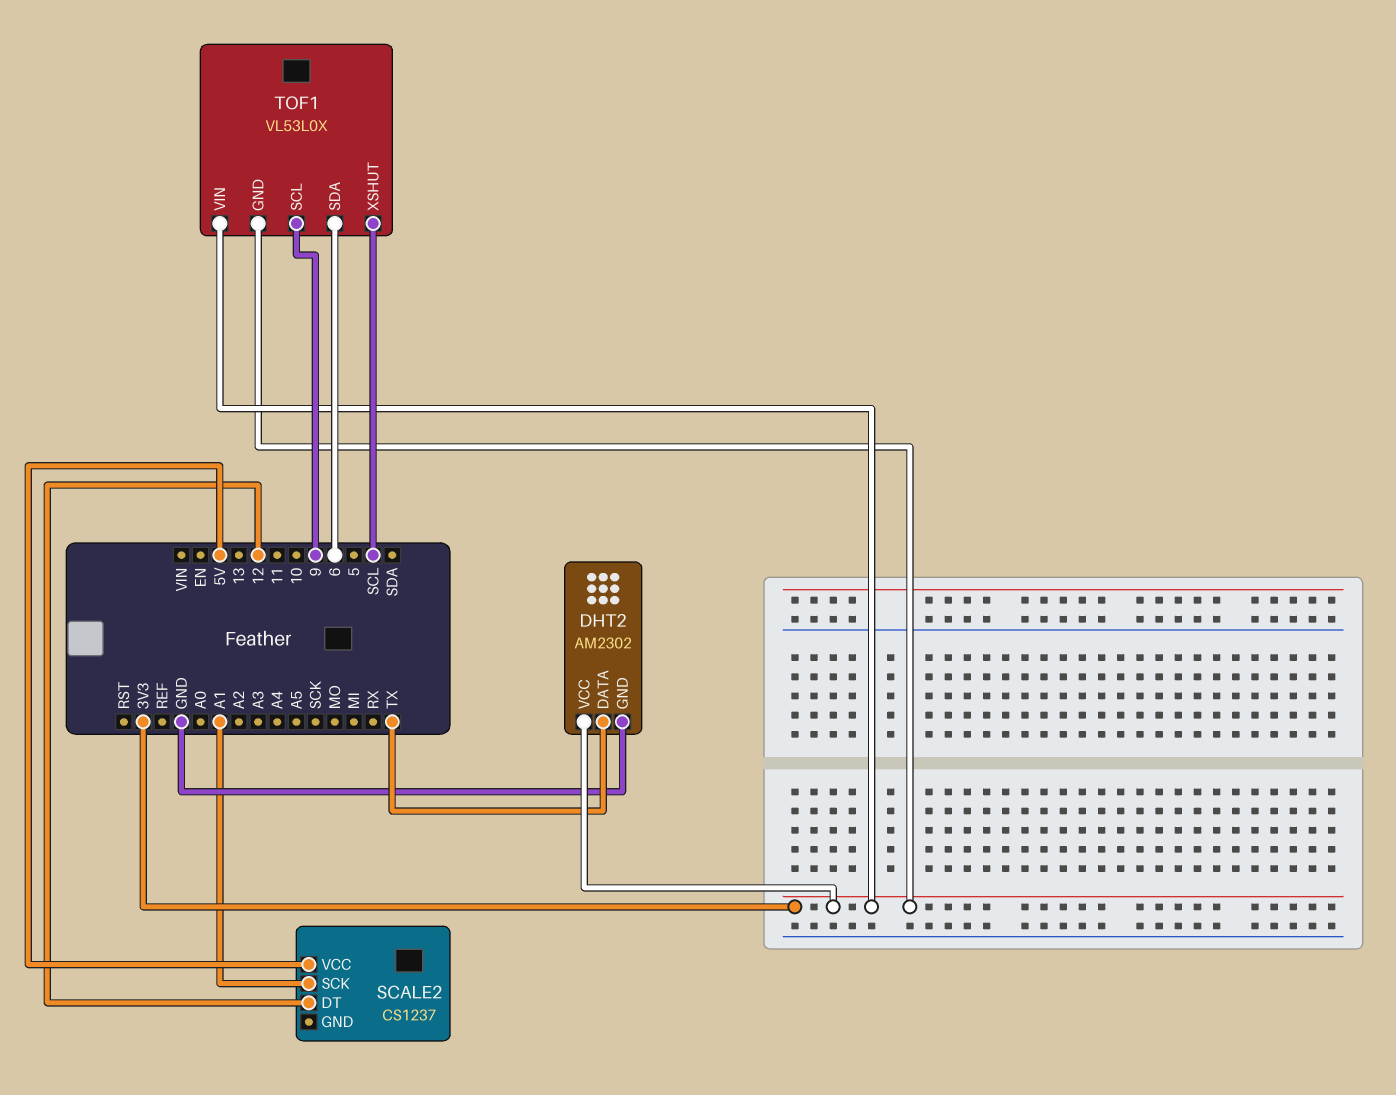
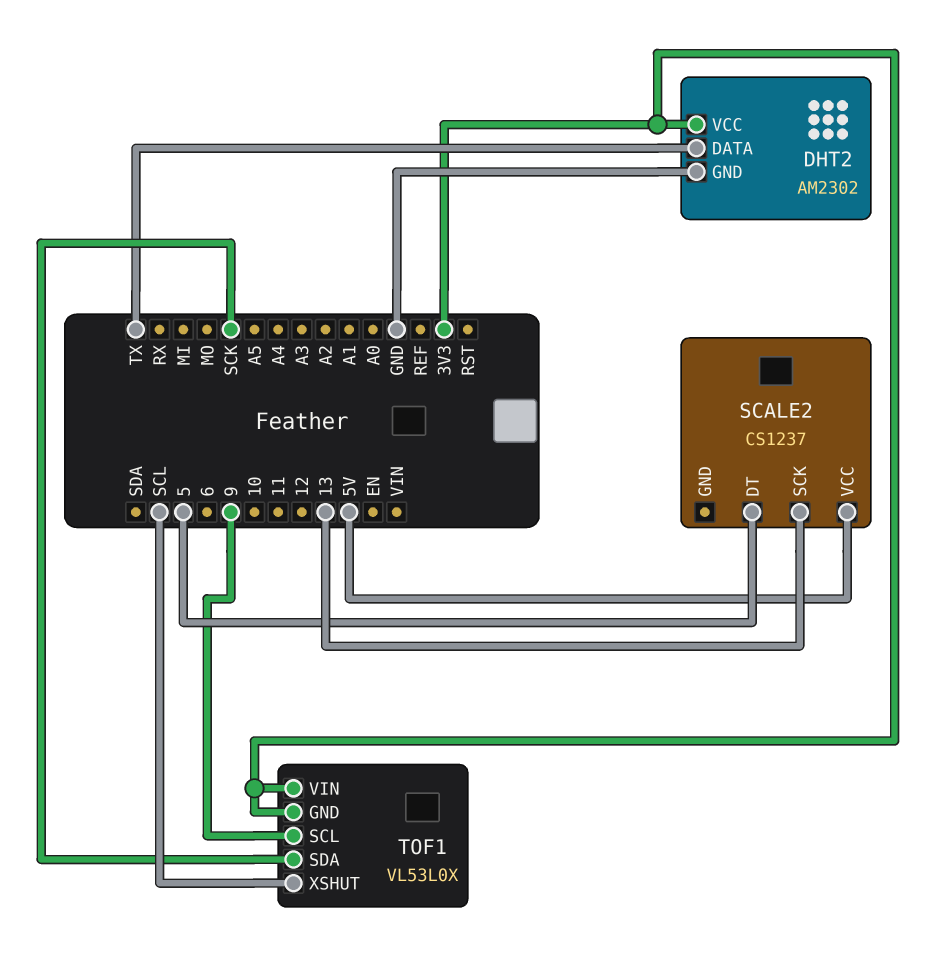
SCALE2 pin DT: 12 -> 5
SCALE2 pin SCK: A1 -> 13
TOF1 pin SDA: 6 -> SCK

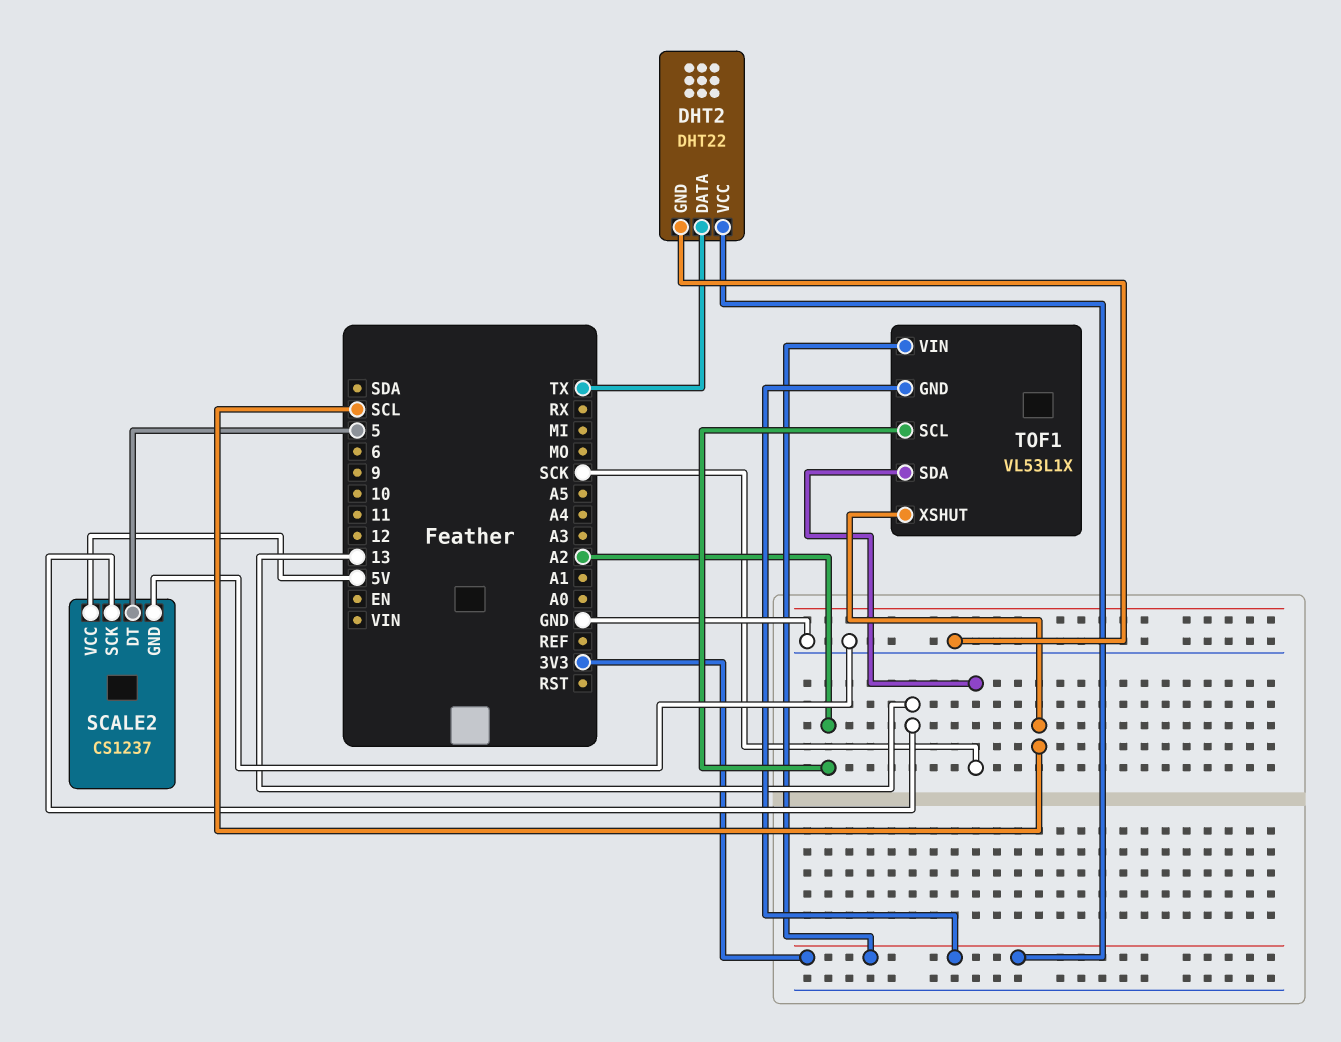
DHT2: AM2302 -> DHT22
SCALE2 pin GND: none -> GND
TOF1: VL53L0X -> VL53L1X
TOF1 pin SCL: 9 -> A2

